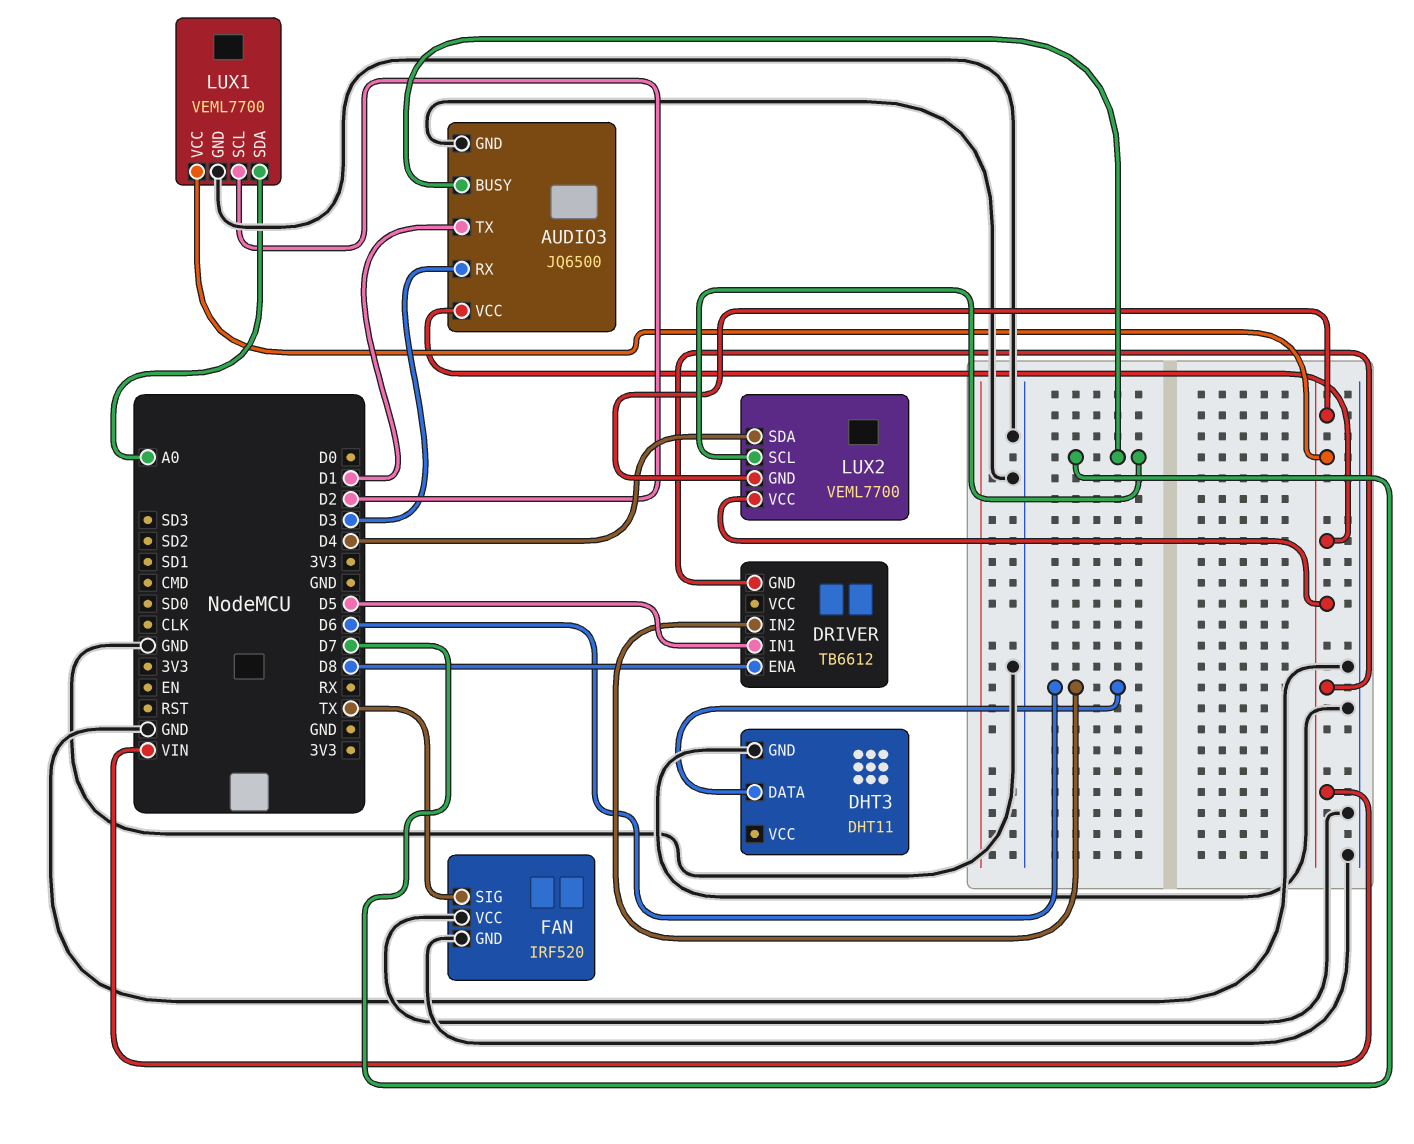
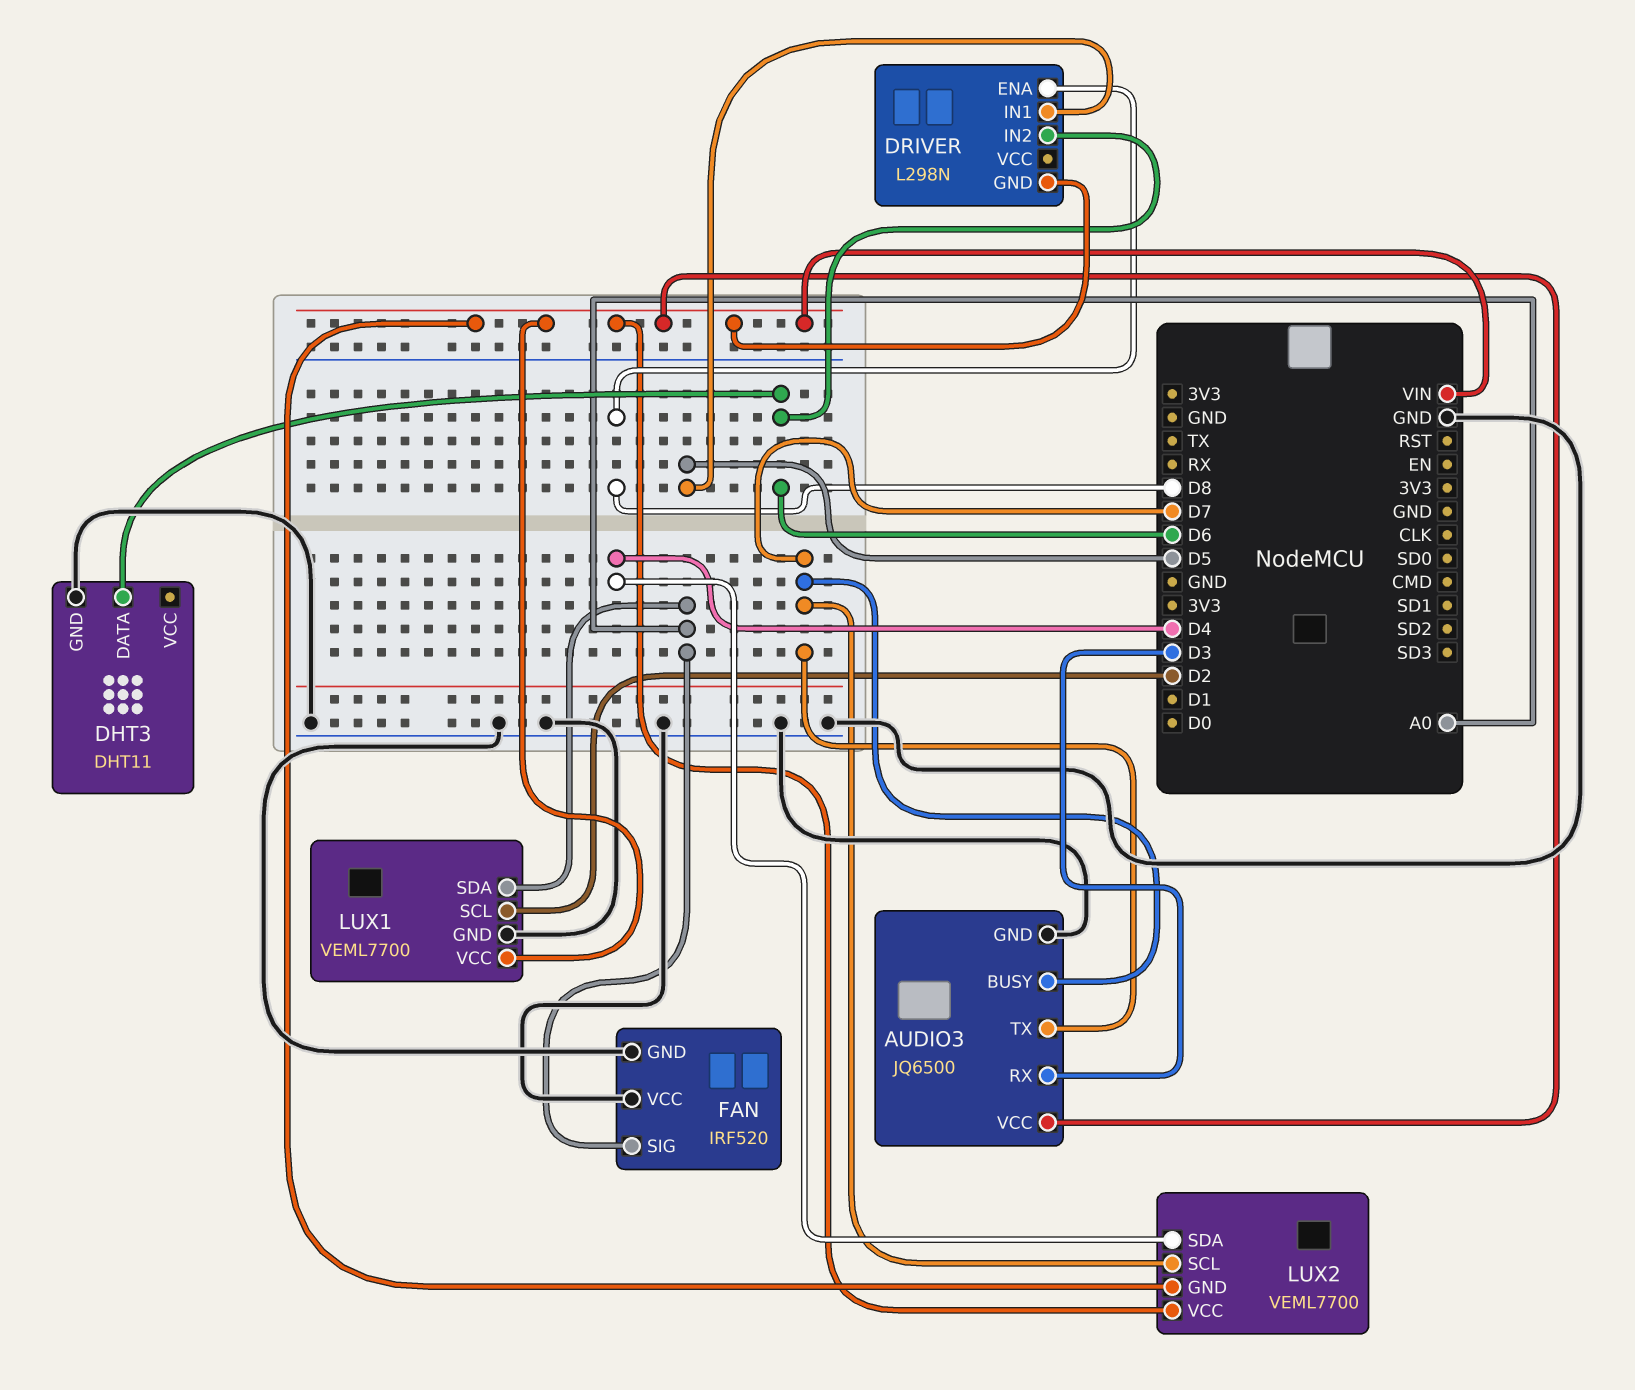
AUDIO3 pin TX: D1 -> D7
DRIVER: TB6612 -> L298N
FAN pin SIG: TX -> A0

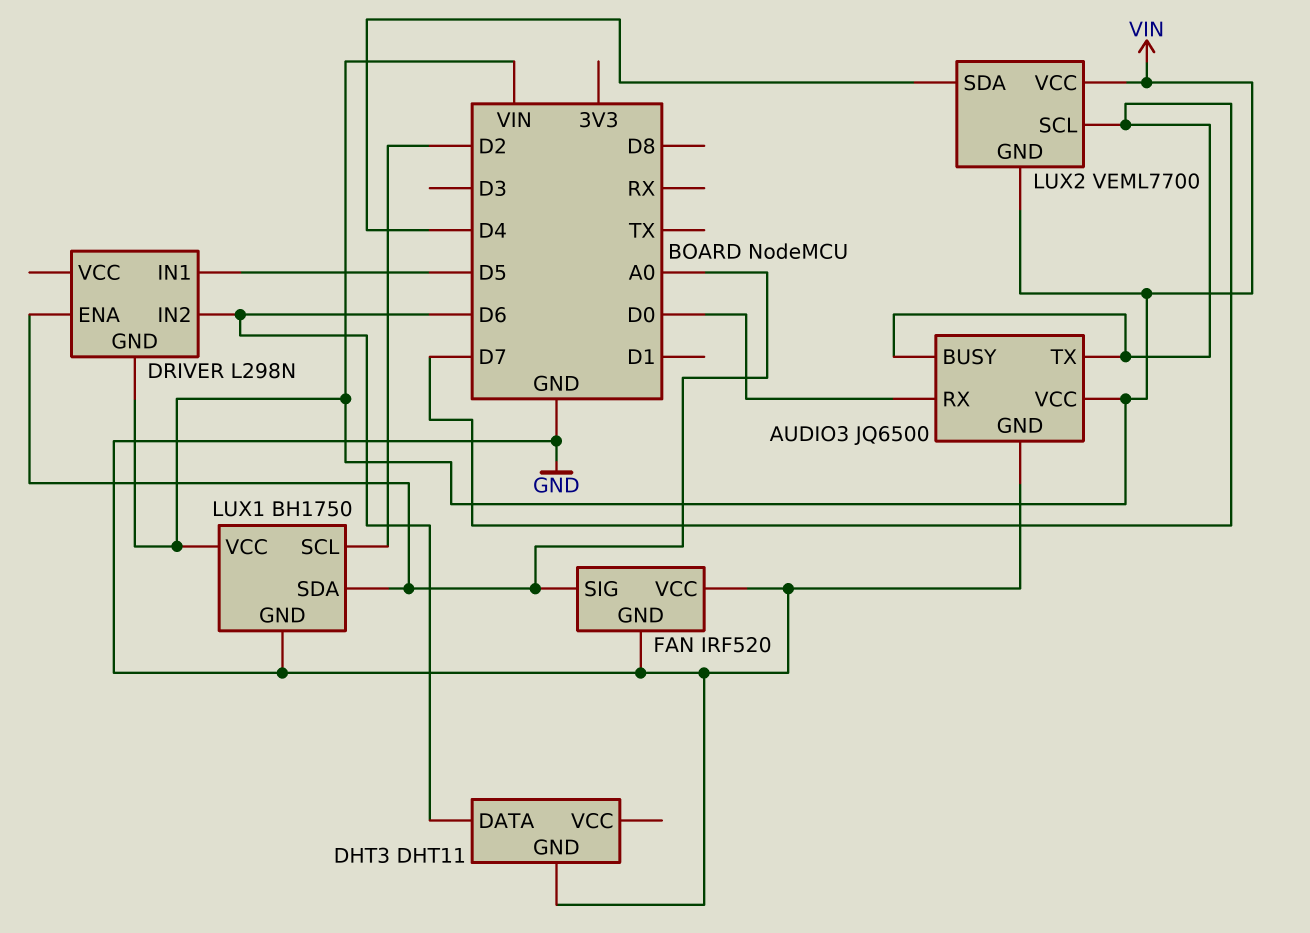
AUDIO3 pin RX: D3 -> D0
DRIVER pin ENA: D8 -> A0
LUX1: VEML7700 -> BH1750

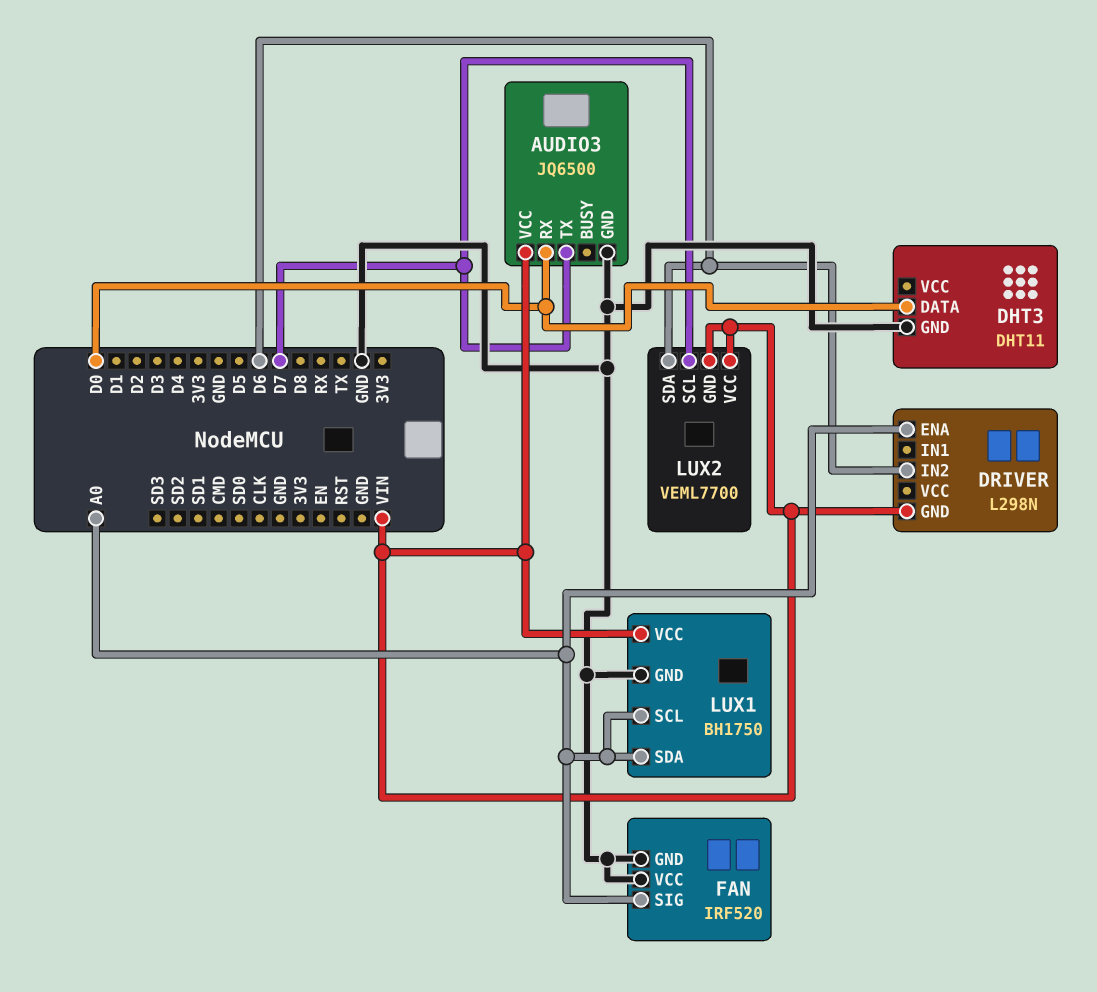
AUDIO3 pin BUSY: D7 -> none
DHT3 pin DATA: D6 -> D0
DRIVER pin IN1: D5 -> none
LUX1 pin SCL: D2 -> A0
LUX2 pin SDA: D4 -> D6

